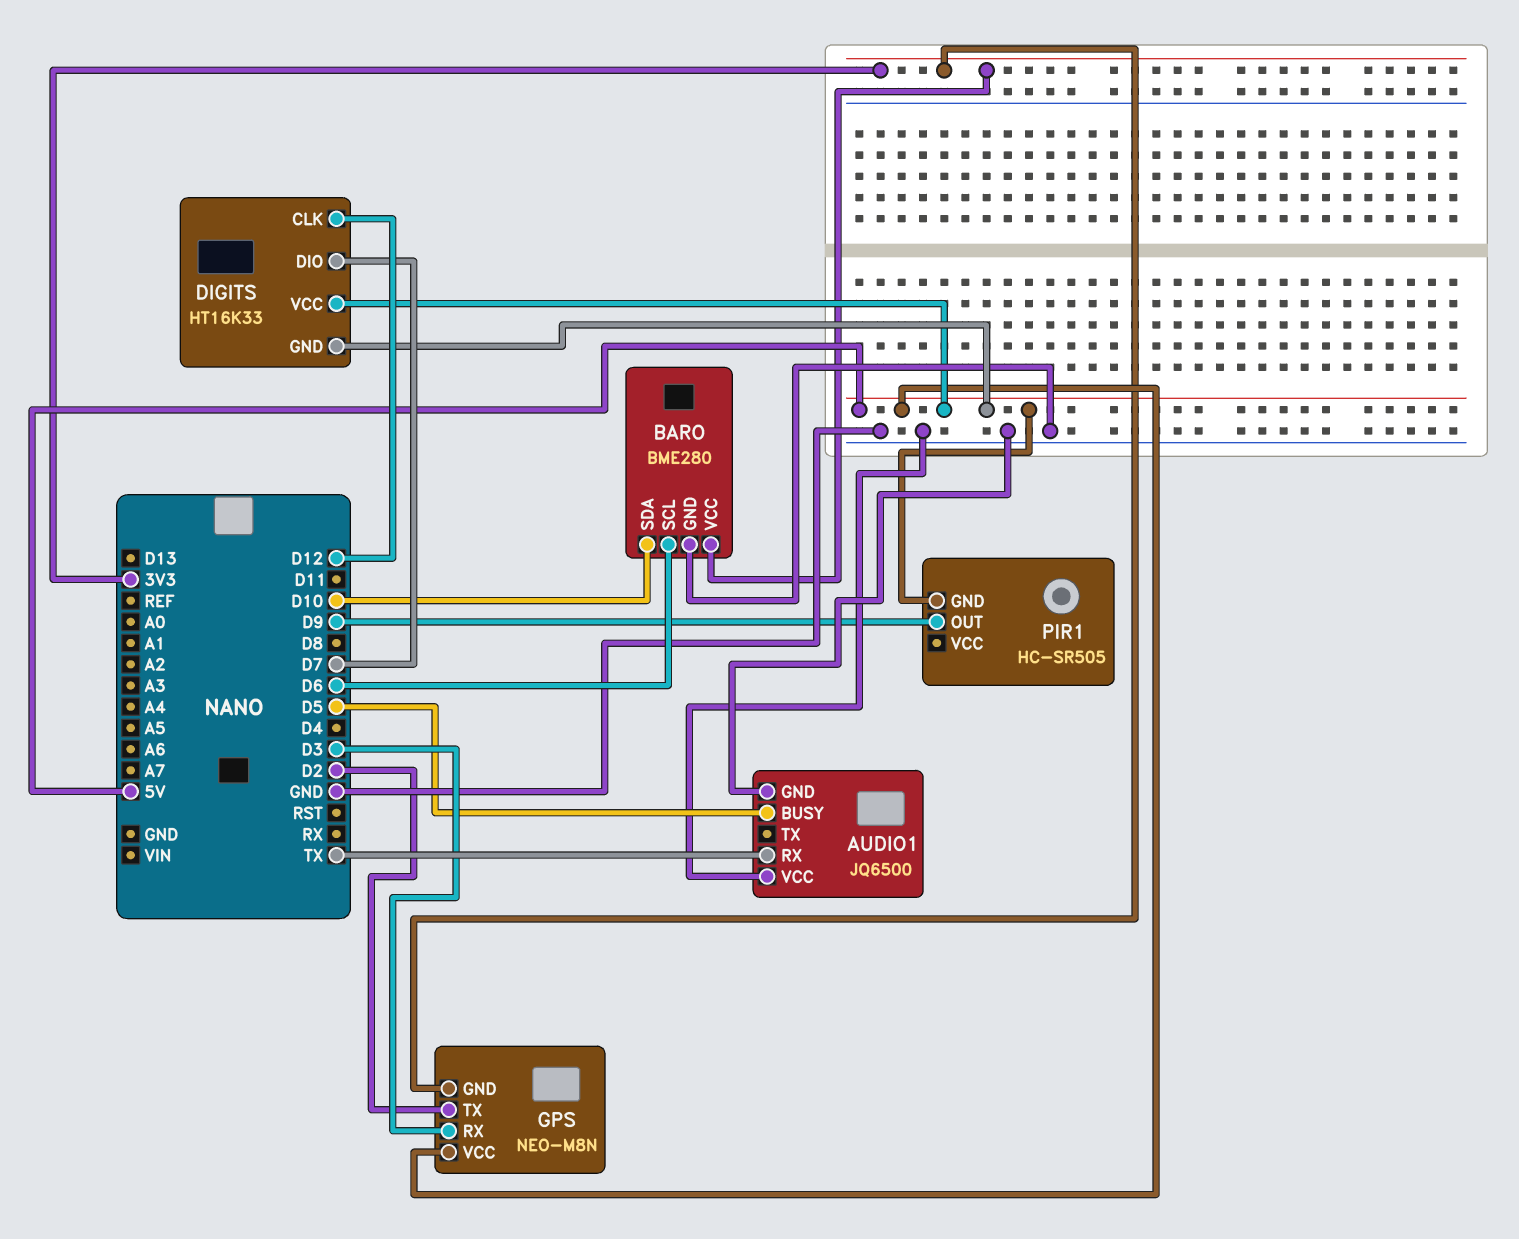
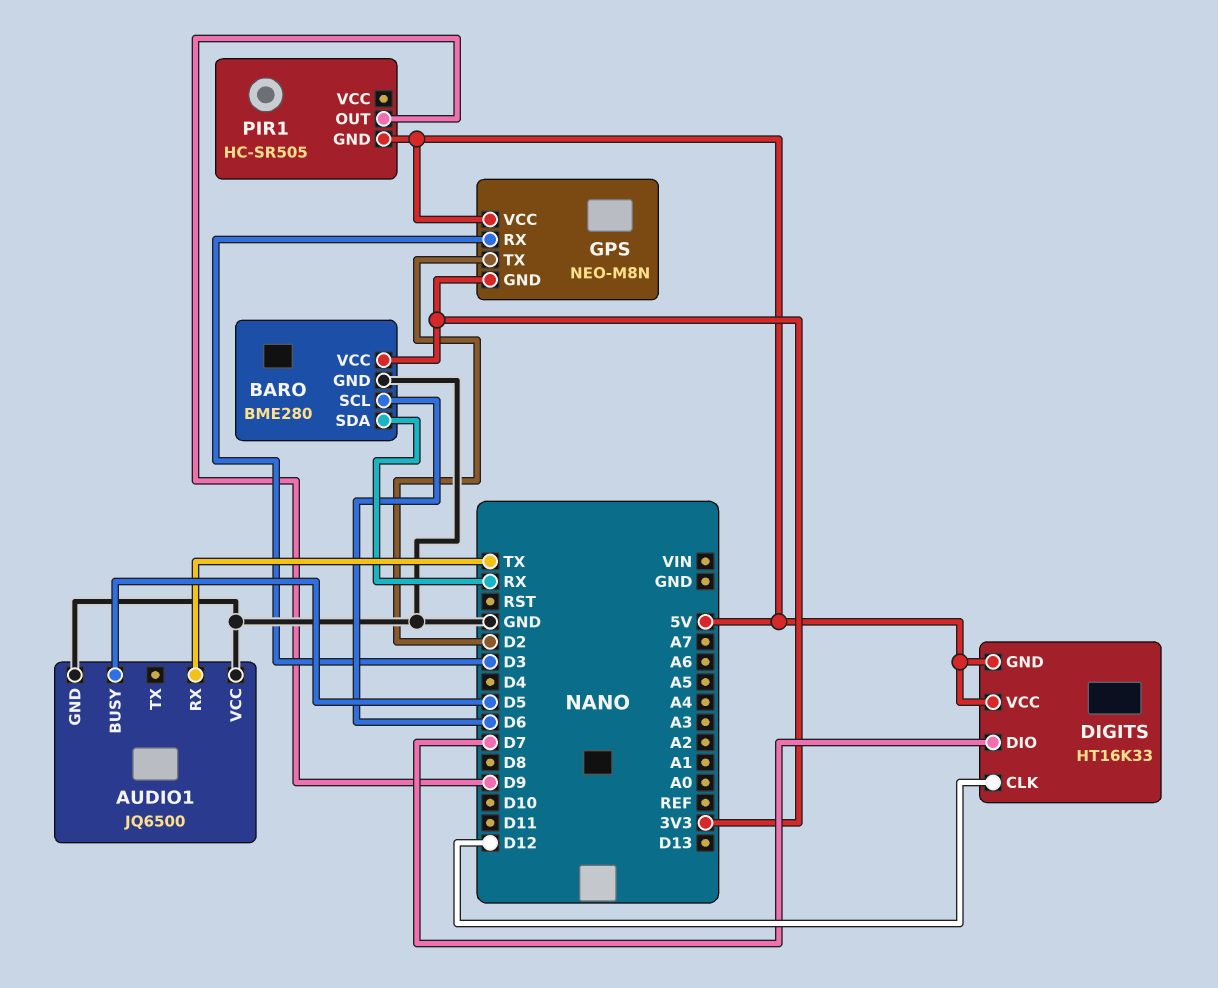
BARO pin SDA: D10 -> RX

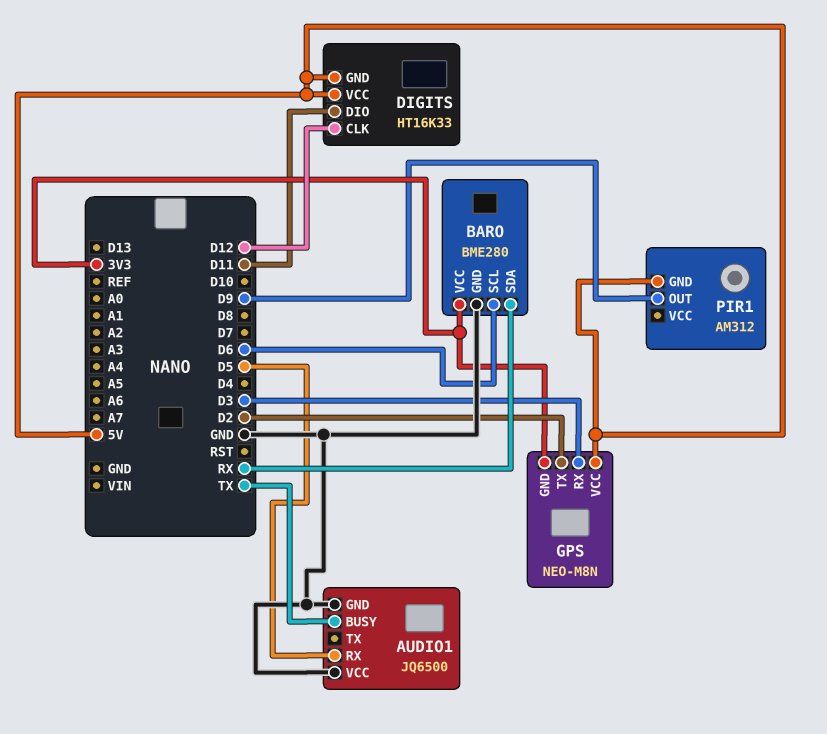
AUDIO1 pin BUSY: D5 -> TX
AUDIO1 pin RX: TX -> D5
DIGITS pin DIO: D7 -> D11
PIR1: HC-SR505 -> AM312

